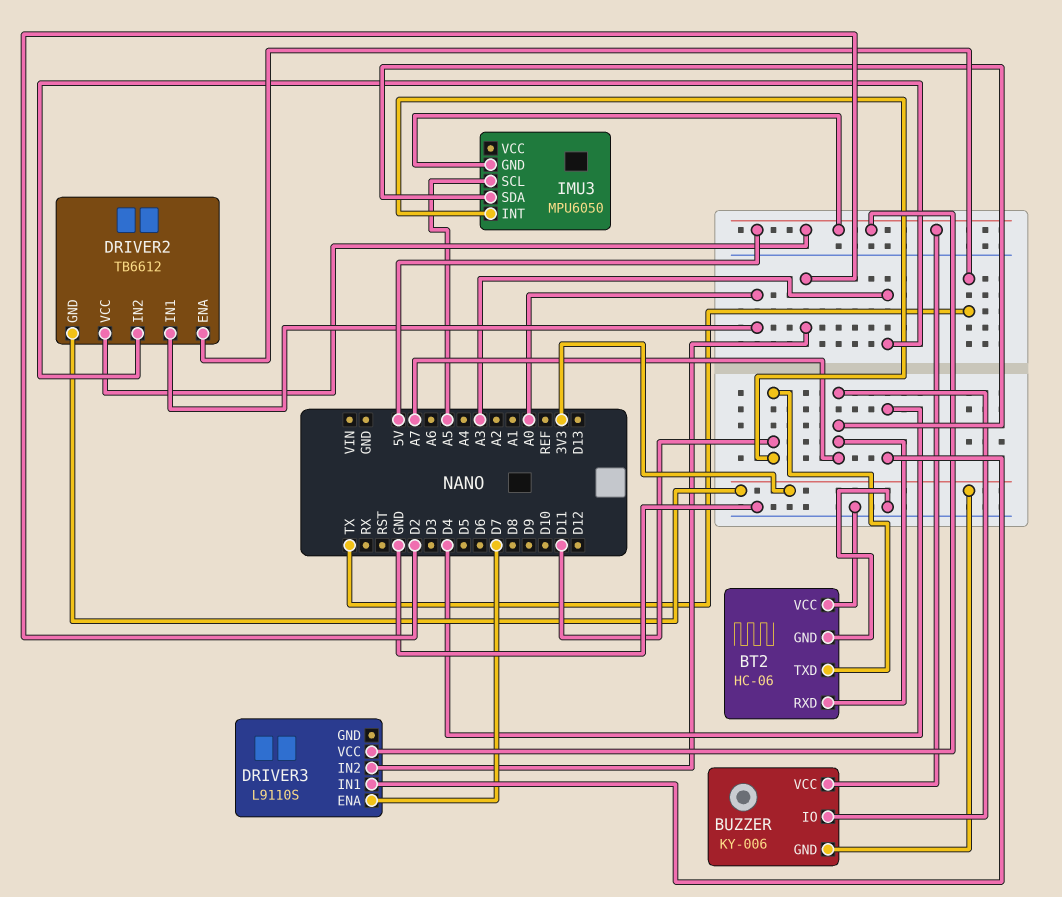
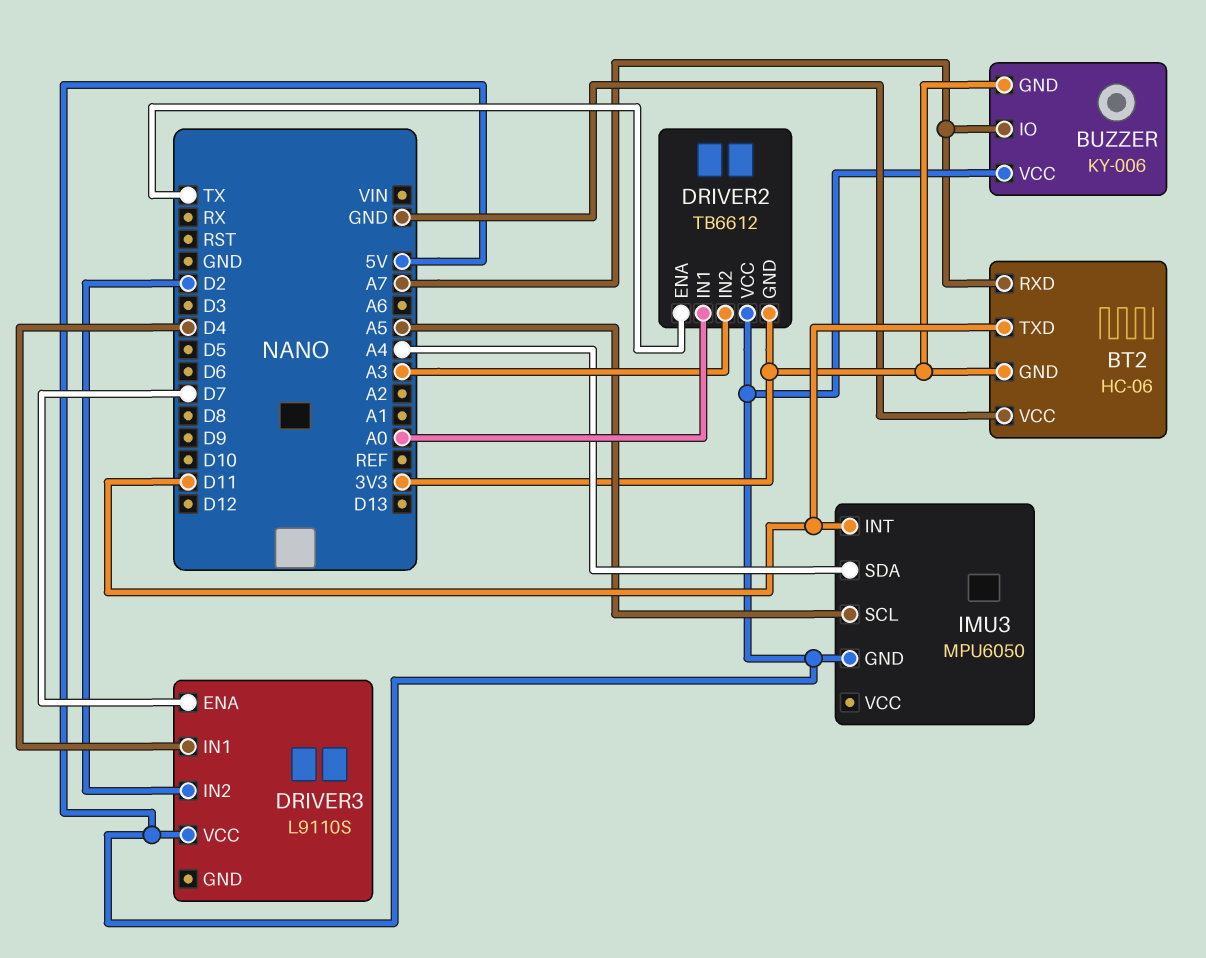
BT2 pin GND: GND -> 3V3
IMU3 pin SDA: A7 -> A4

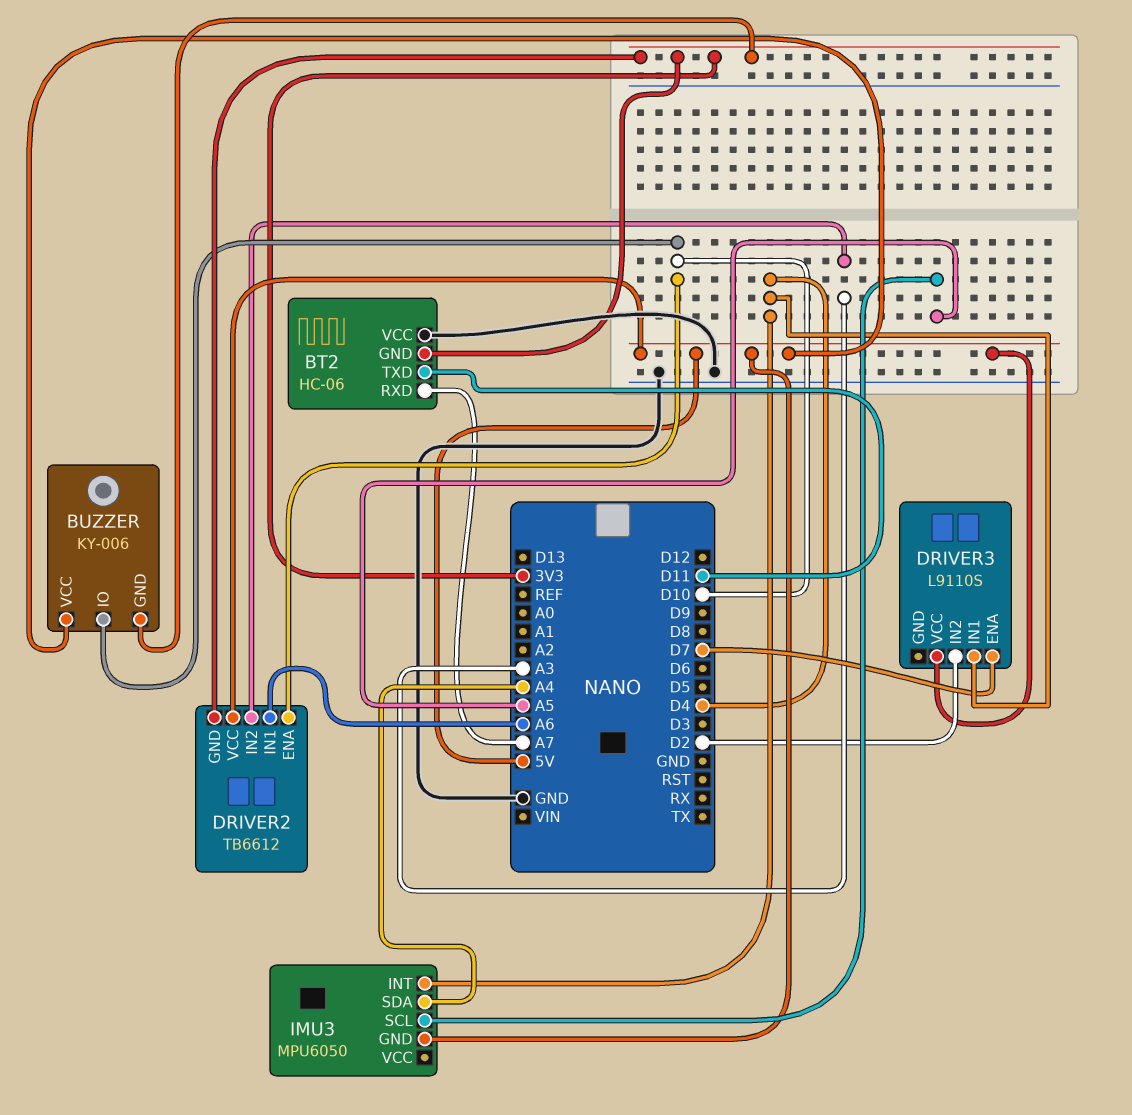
BUZZER pin IO: A7 -> D10
DRIVER2 pin ENA: TX -> D10
DRIVER2 pin IN1: A0 -> A6
IMU3 pin INT: D11 -> D4

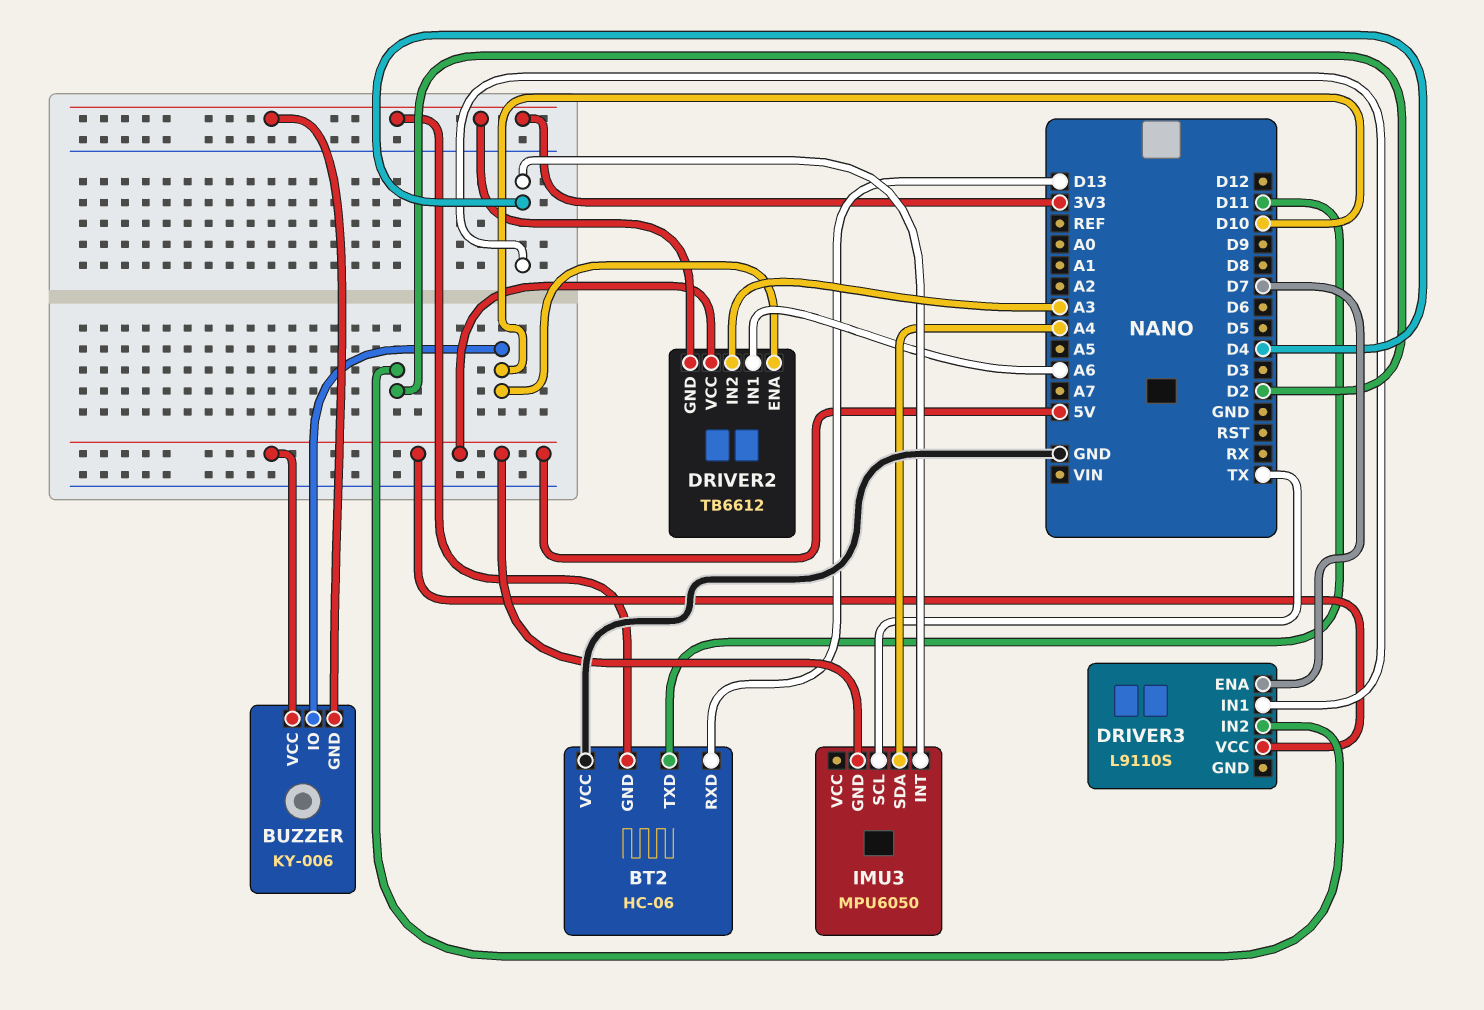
BT2 pin RXD: A7 -> D13
IMU3 pin SCL: A5 -> TX

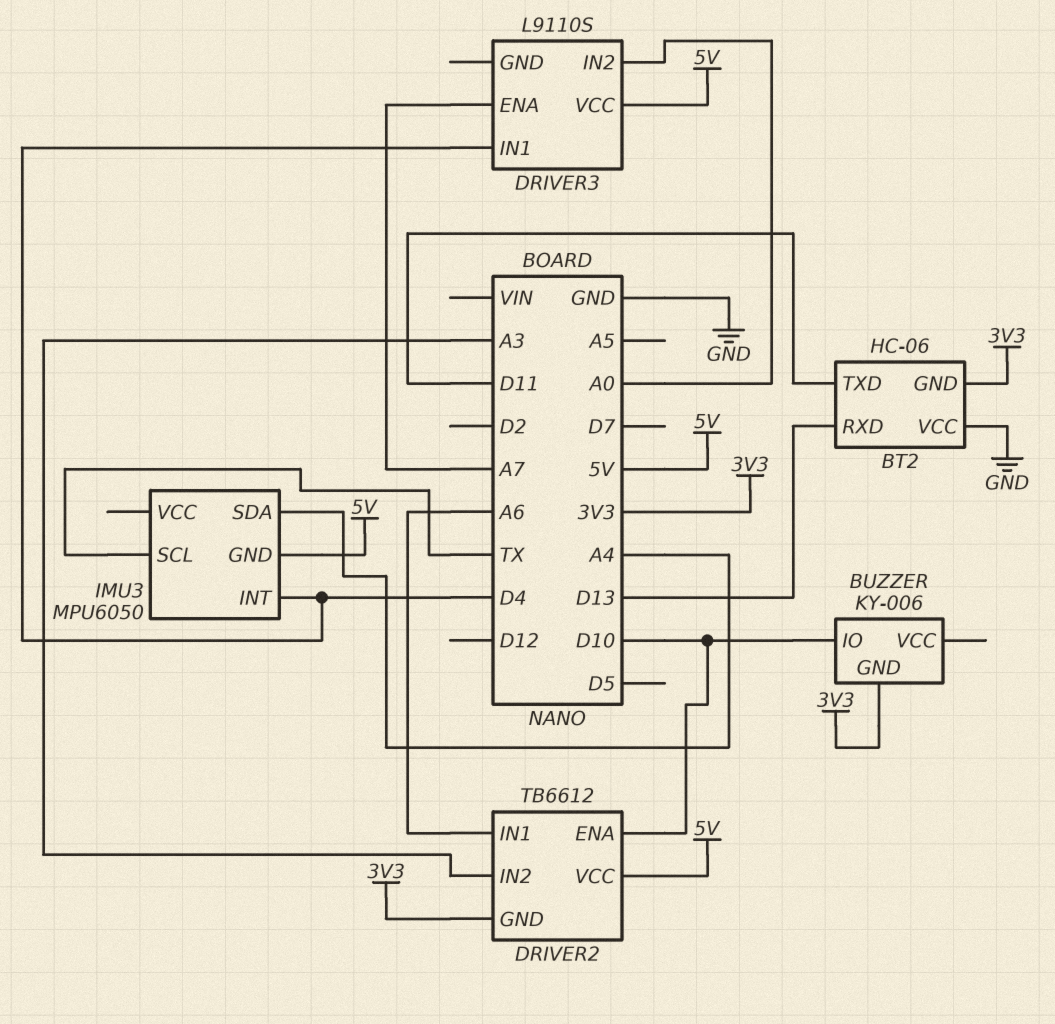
BUZZER pin VCC: 5V -> none
DRIVER3 pin ENA: D7 -> A7
DRIVER3 pin IN2: D2 -> A0

